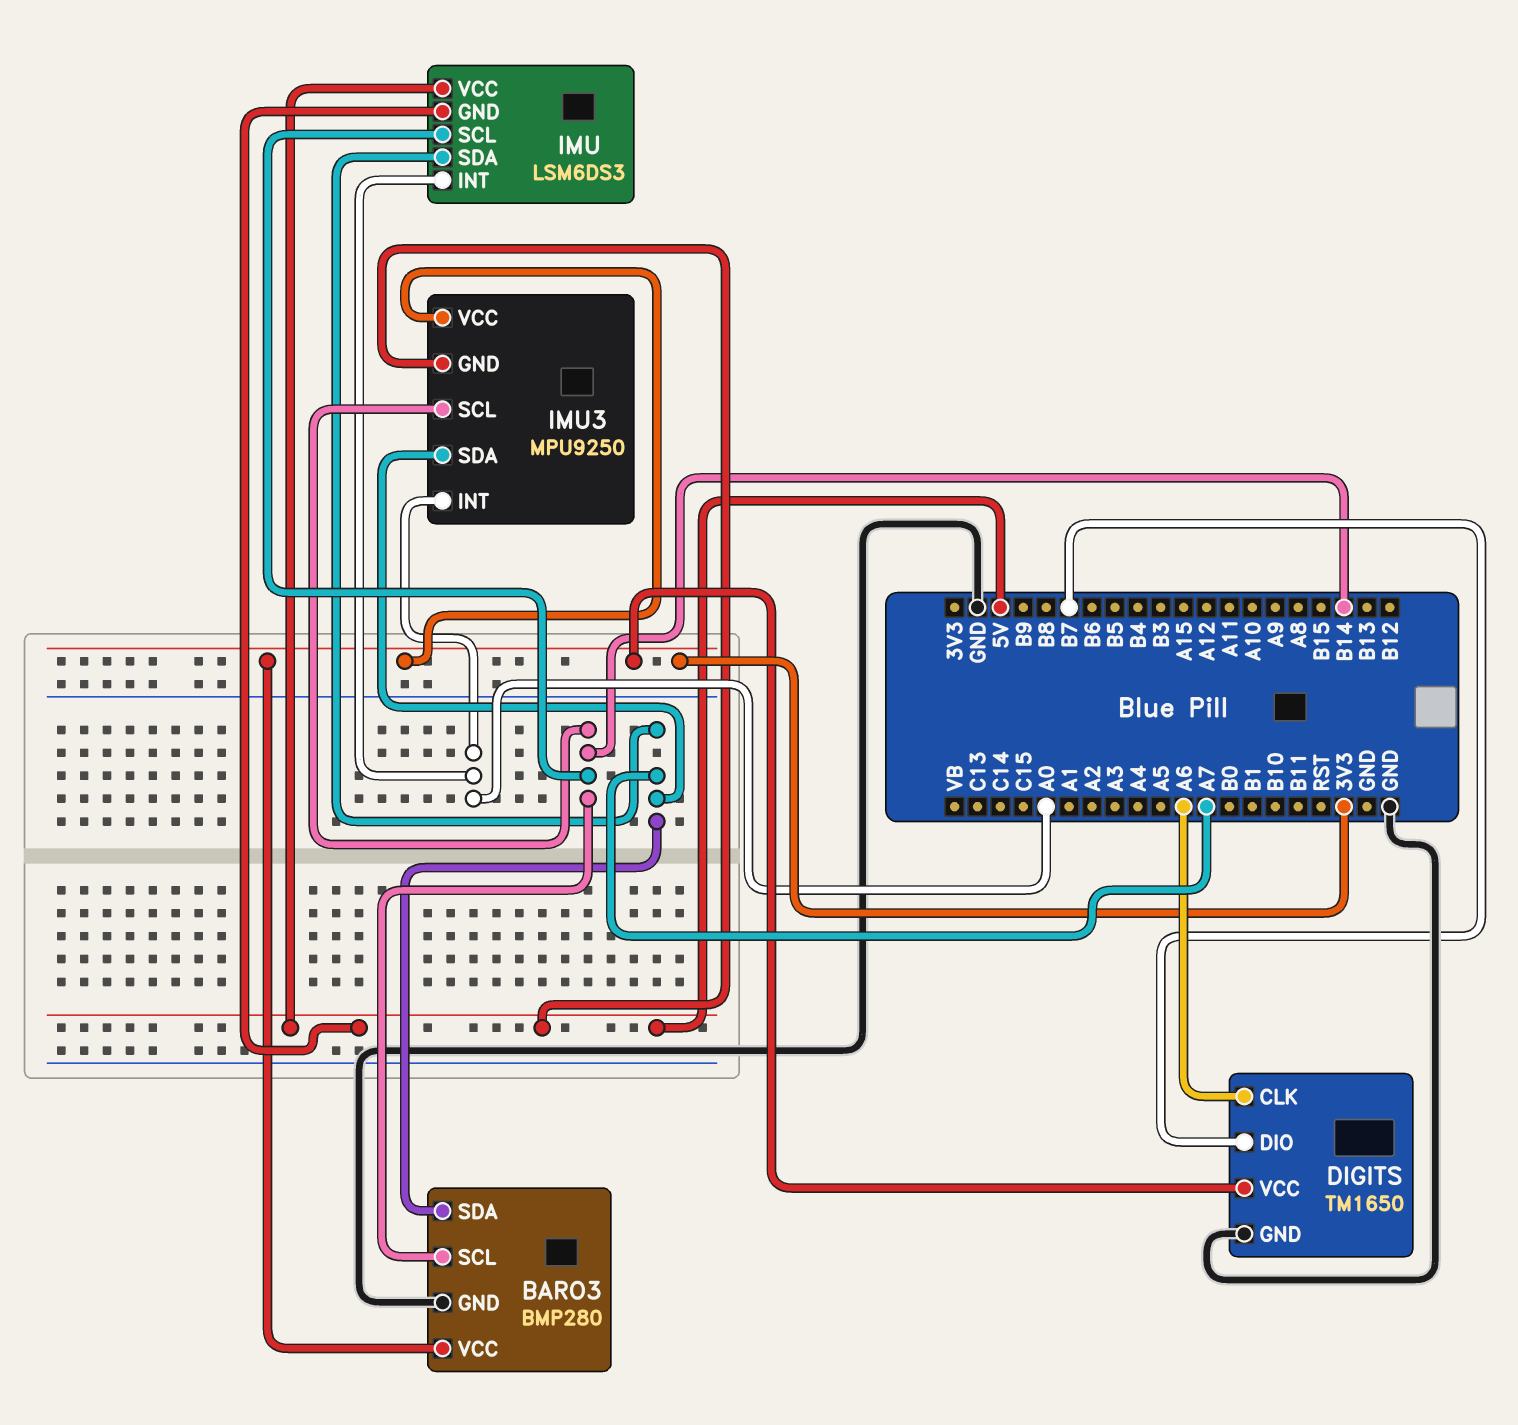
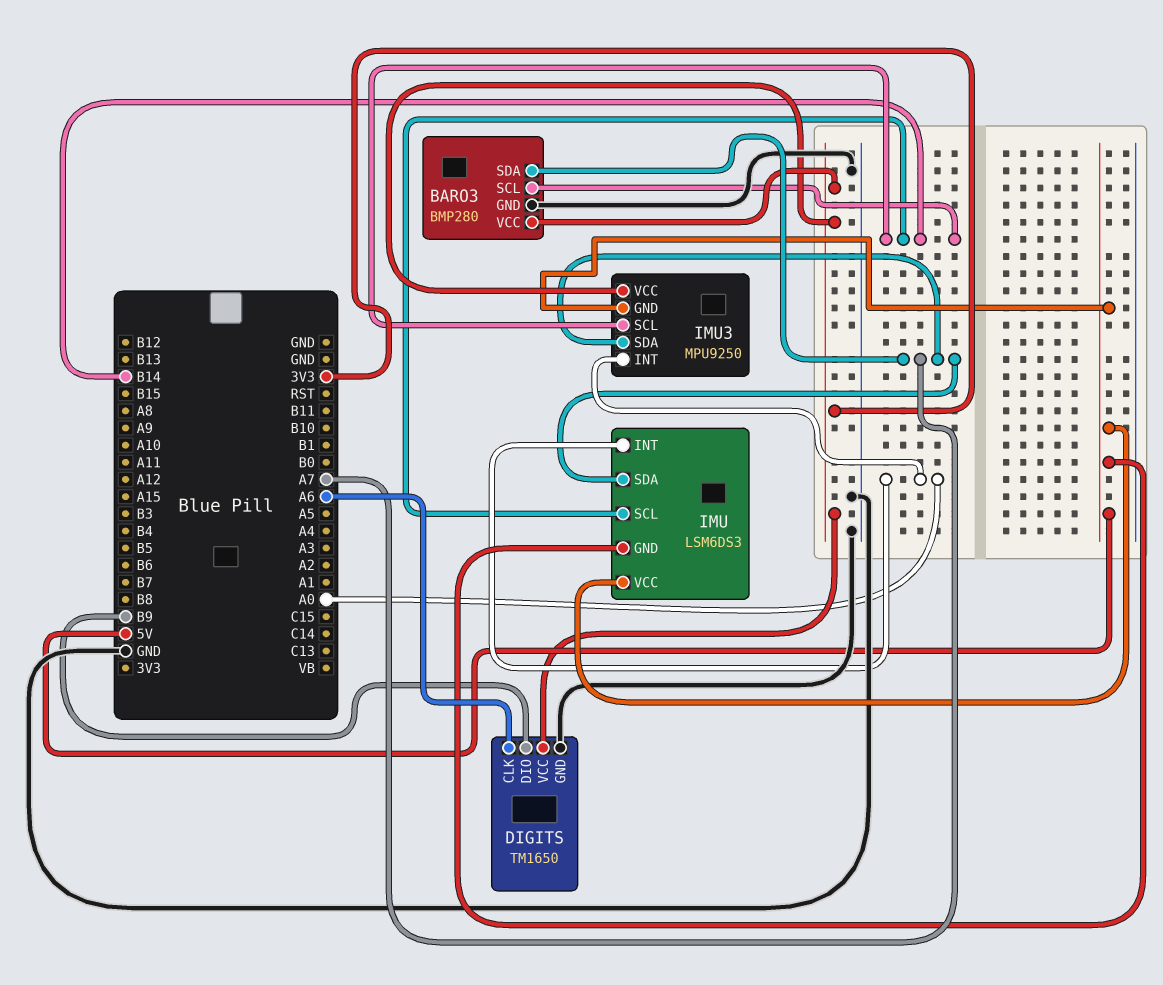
DIGITS pin DIO: B7 -> B9

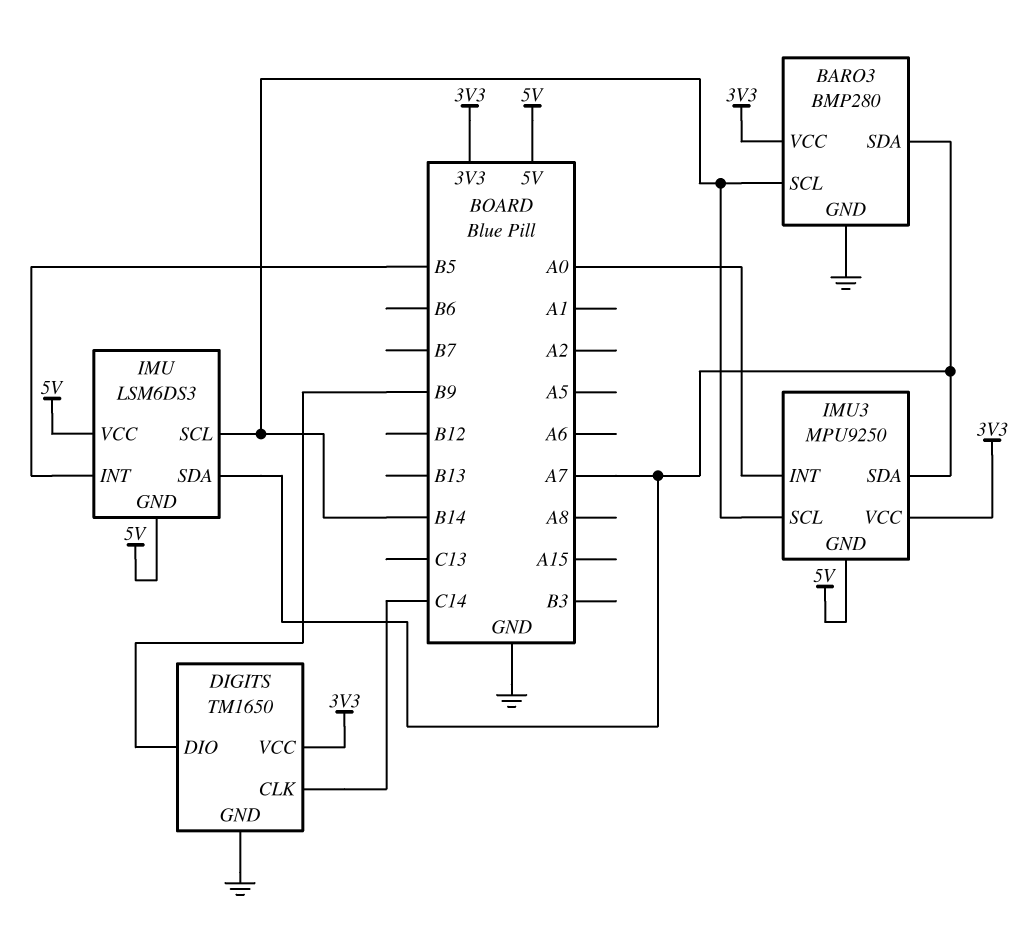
DIGITS pin CLK: A6 -> C14
IMU pin INT: A0 -> B5

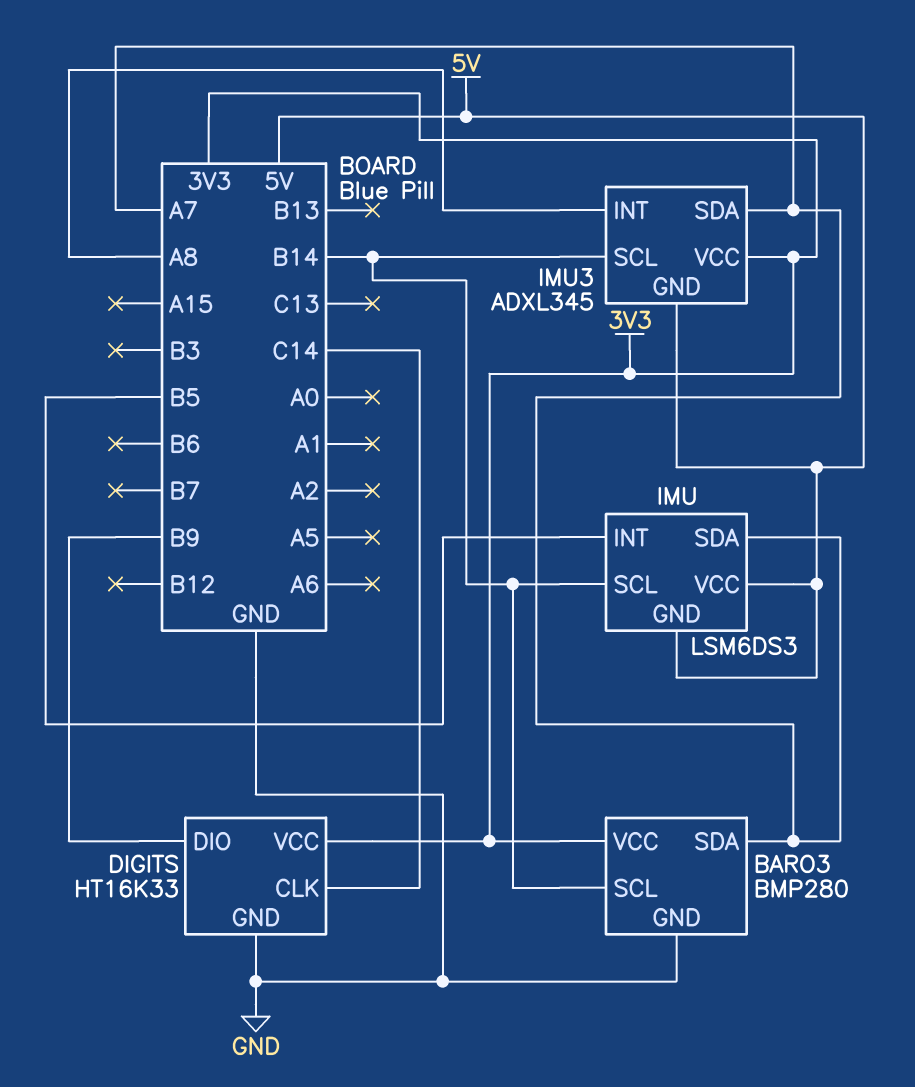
DIGITS: TM1650 -> HT16K33
IMU3: MPU9250 -> ADXL345
IMU3 pin INT: A0 -> A8

